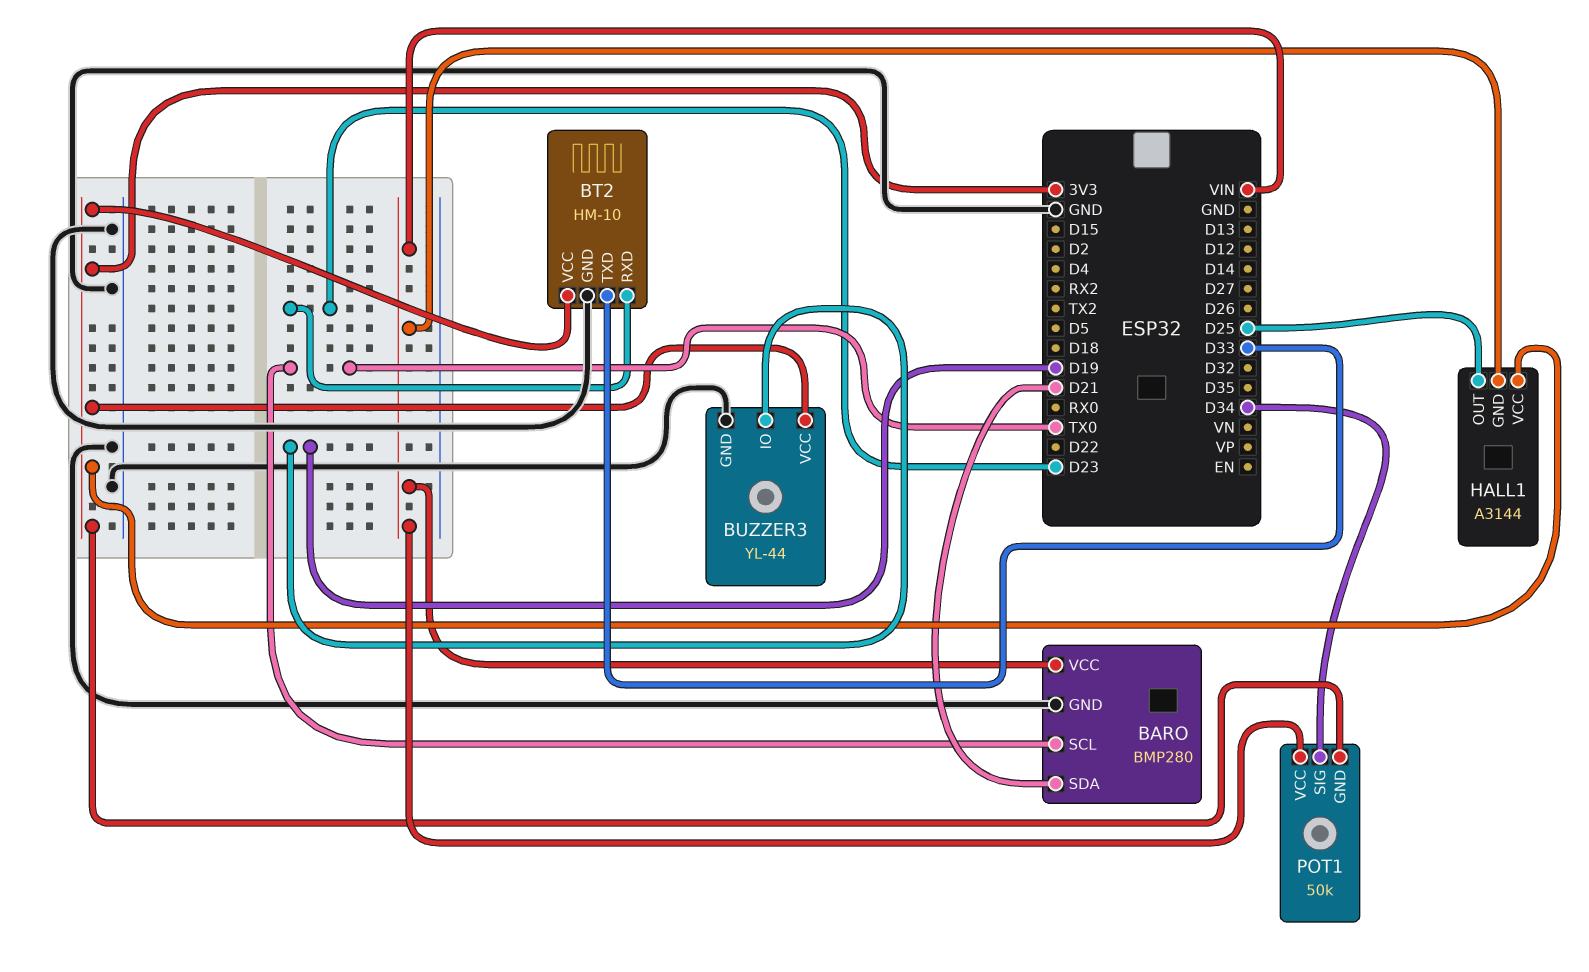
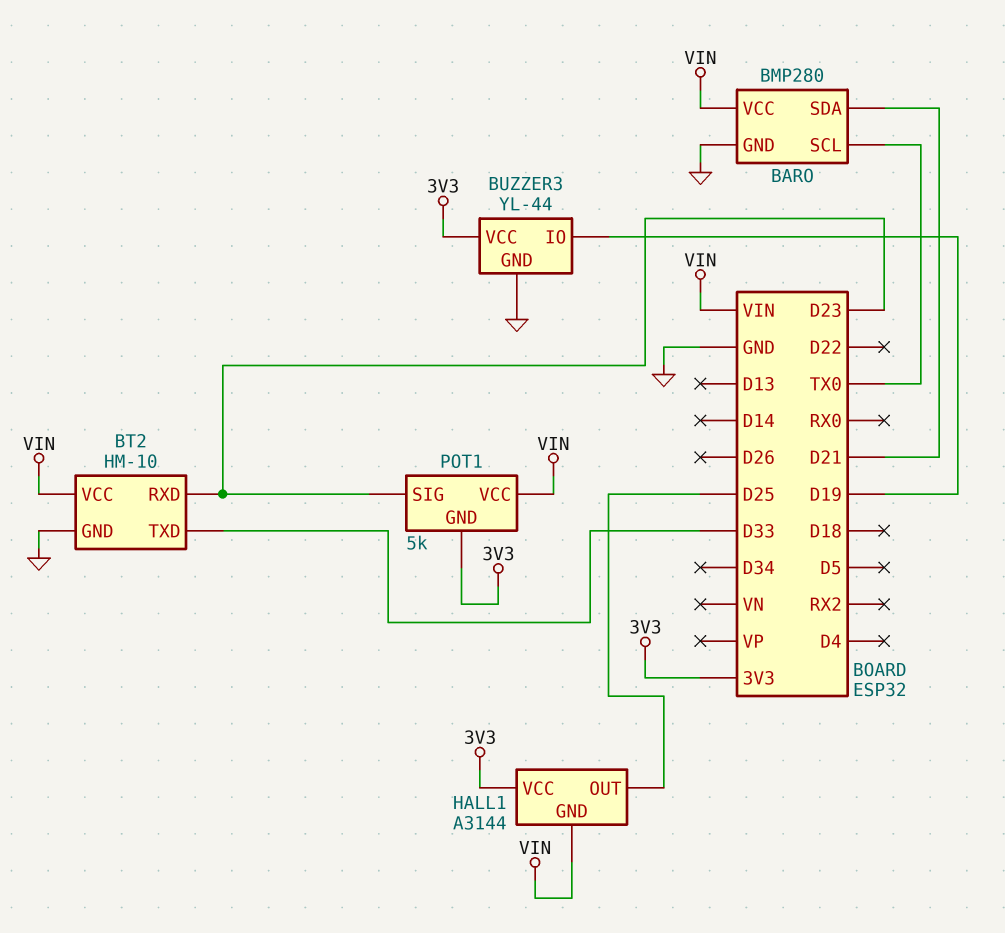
BT2 pin VCC: 3V3 -> VIN
POT1: 50k -> 5k
POT1 pin SIG: D34 -> D23

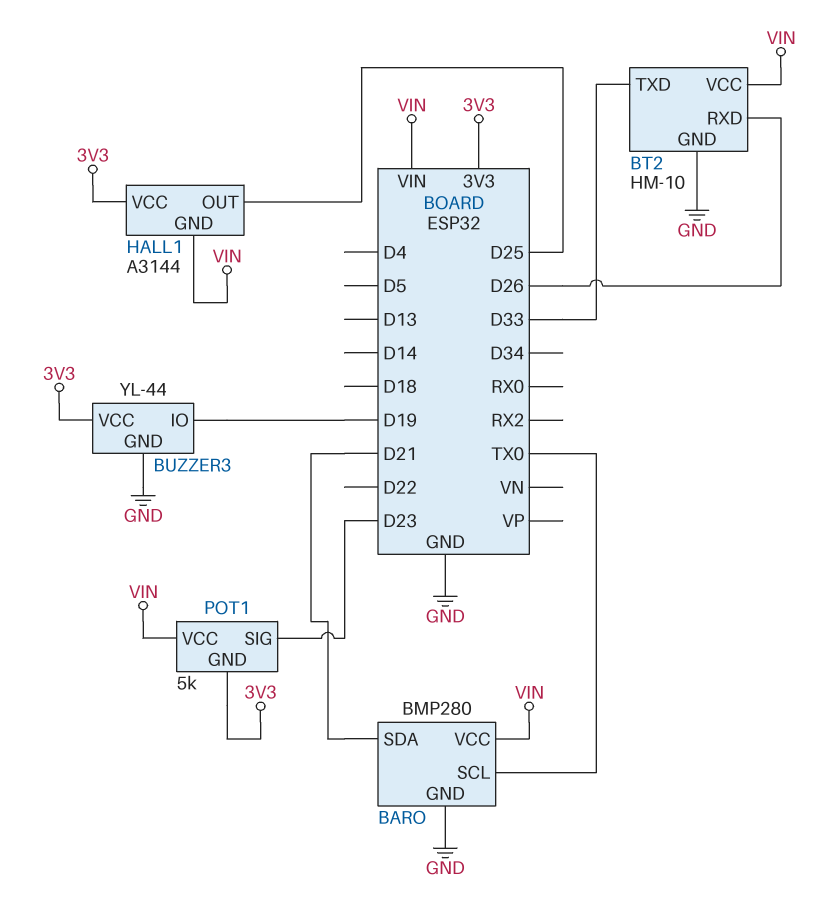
BT2 pin RXD: D23 -> D26

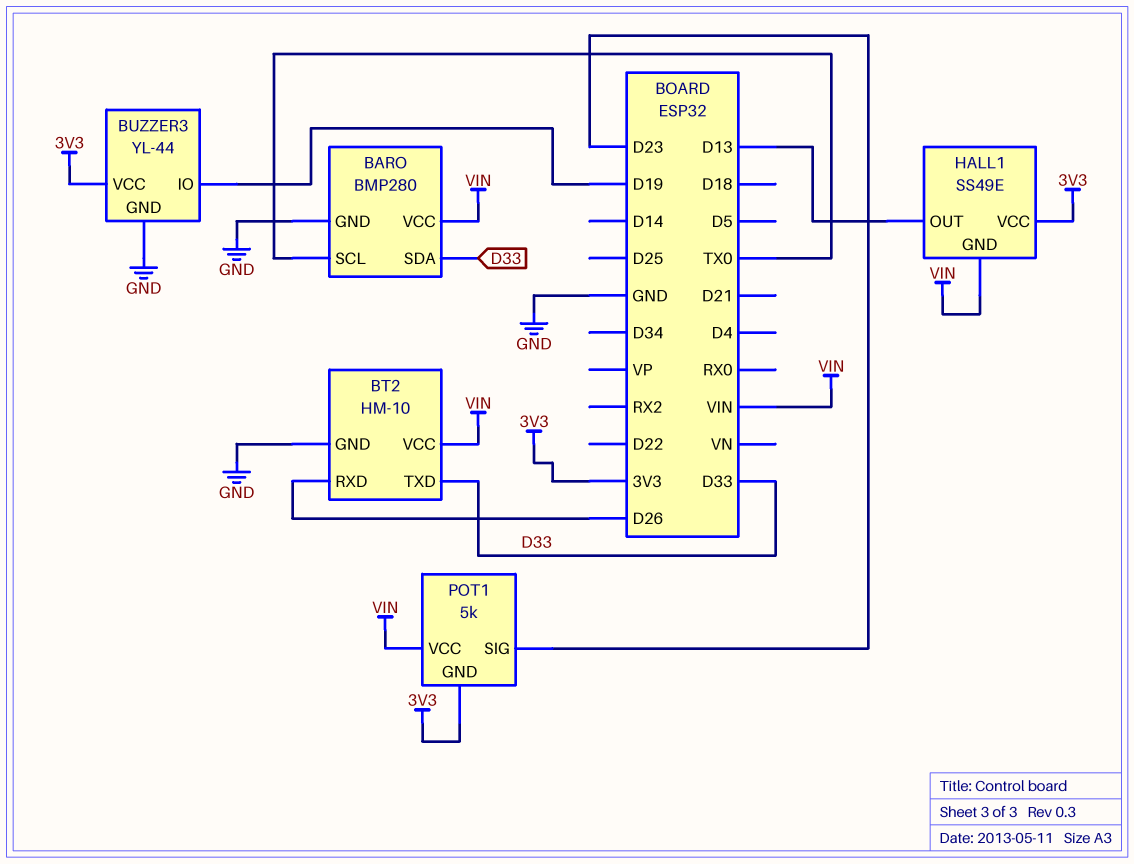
BARO pin SDA: D21 -> D33
HALL1: A3144 -> SS49E
HALL1 pin OUT: D25 -> D13

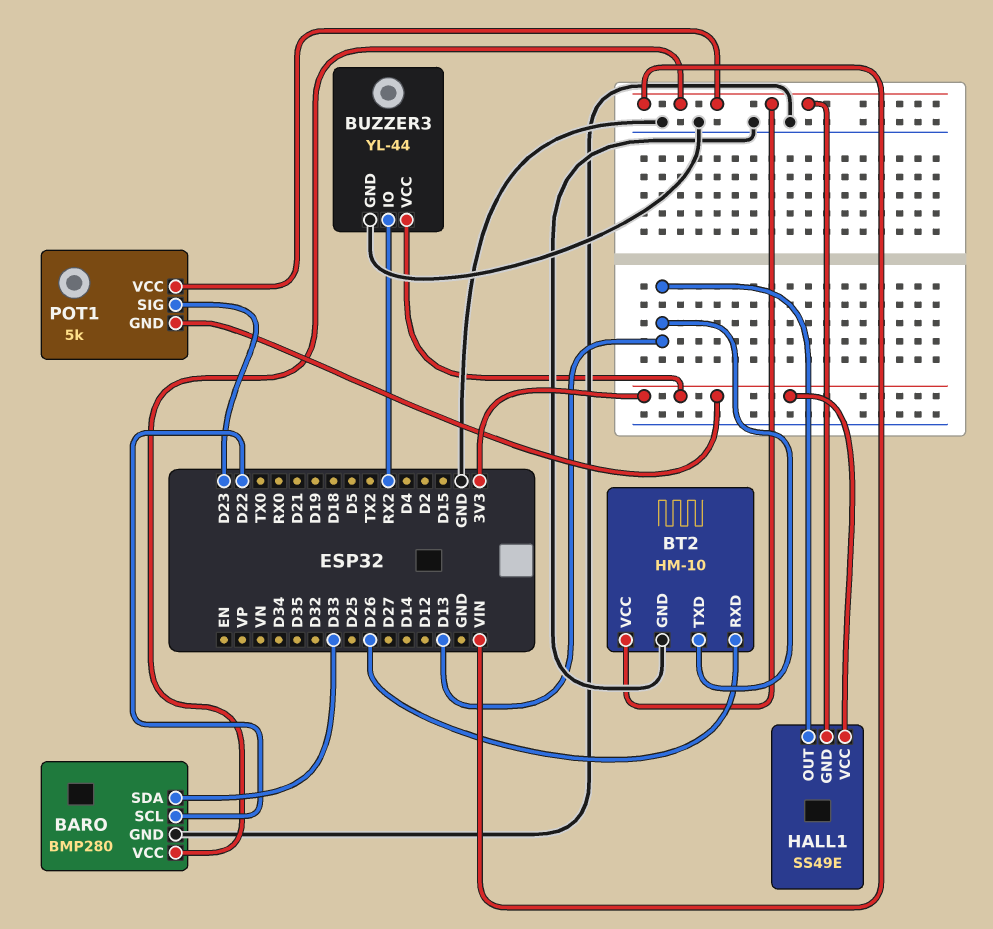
BARO pin SCL: TX0 -> D22
BT2 pin TXD: D33 -> D13
BUZZER3 pin IO: D19 -> RX2

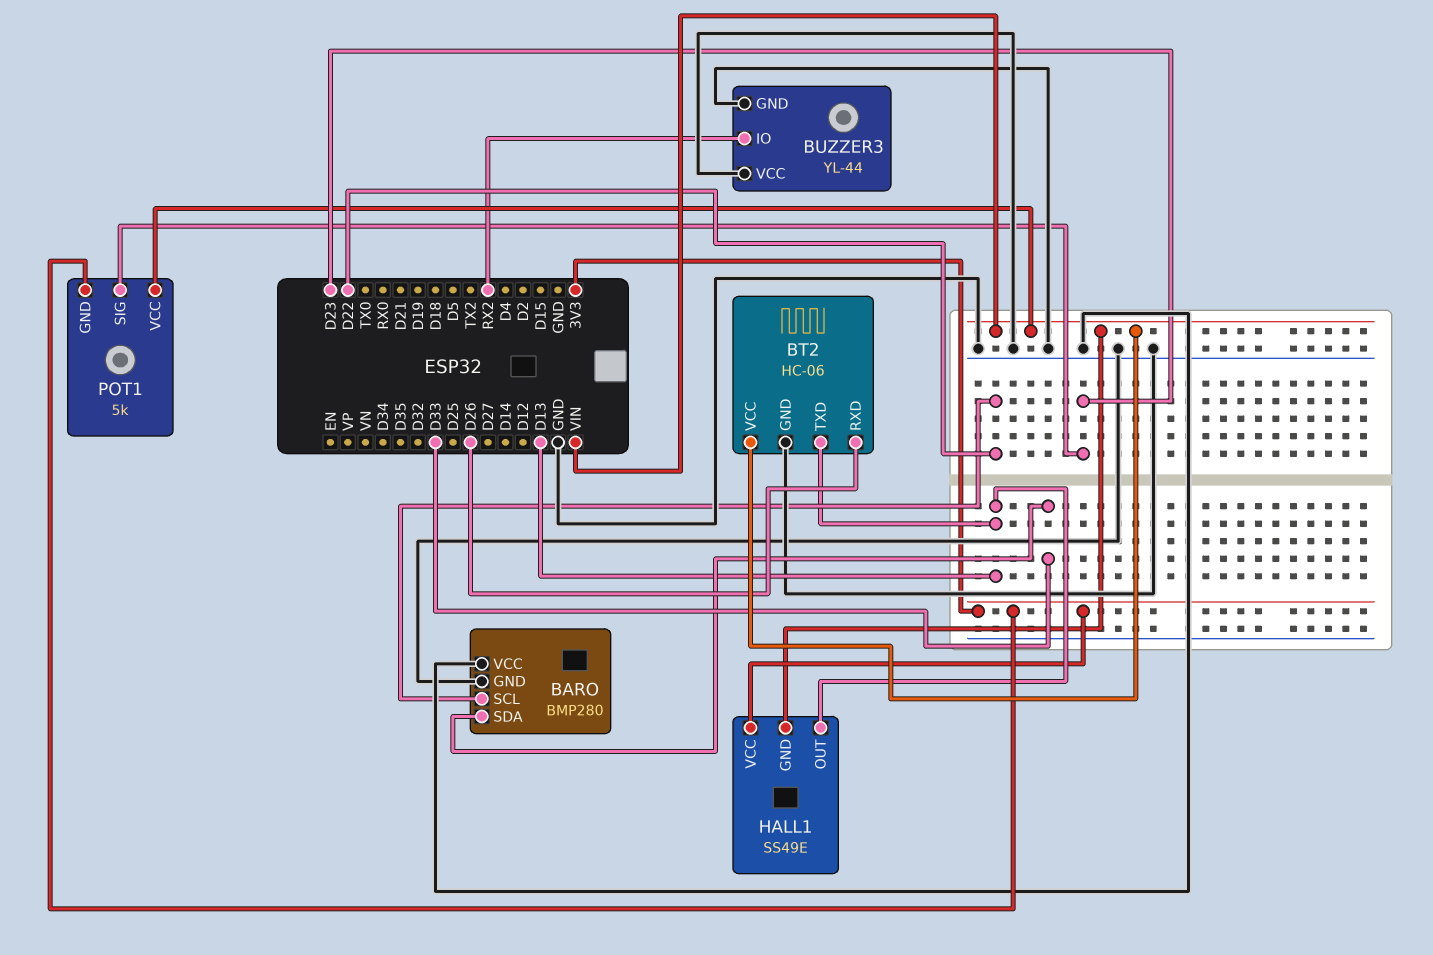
BARO pin VCC: VIN -> GND
BT2: HM-10 -> HC-06
BUZZER3 pin VCC: 3V3 -> GND

